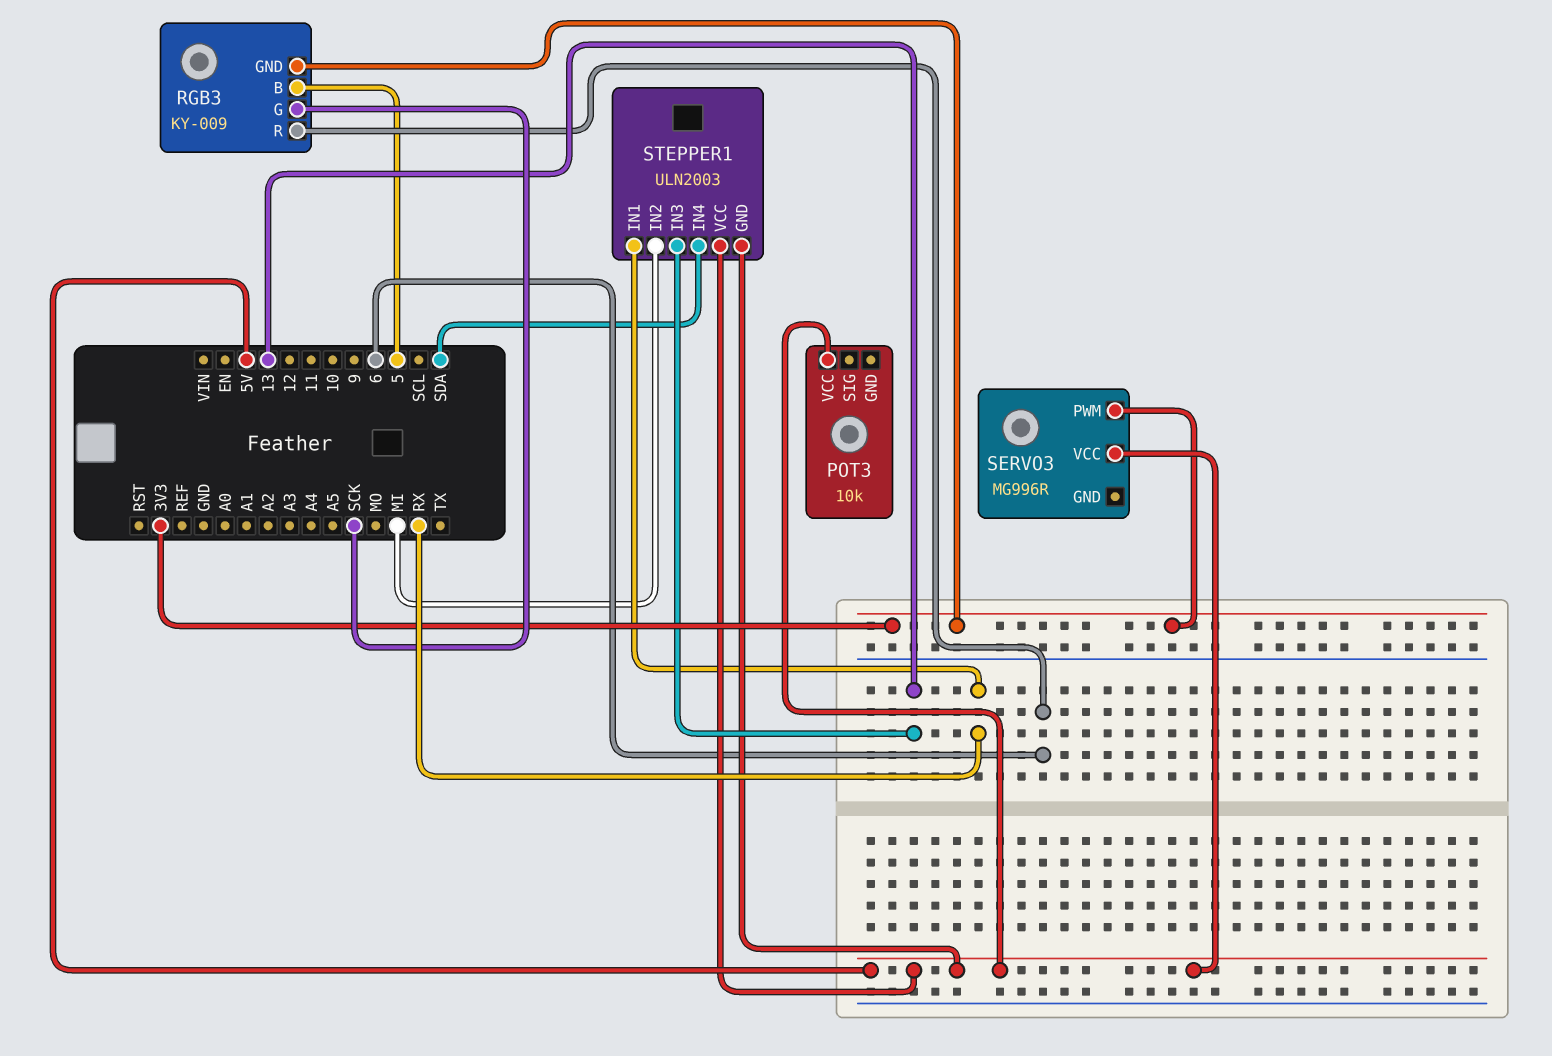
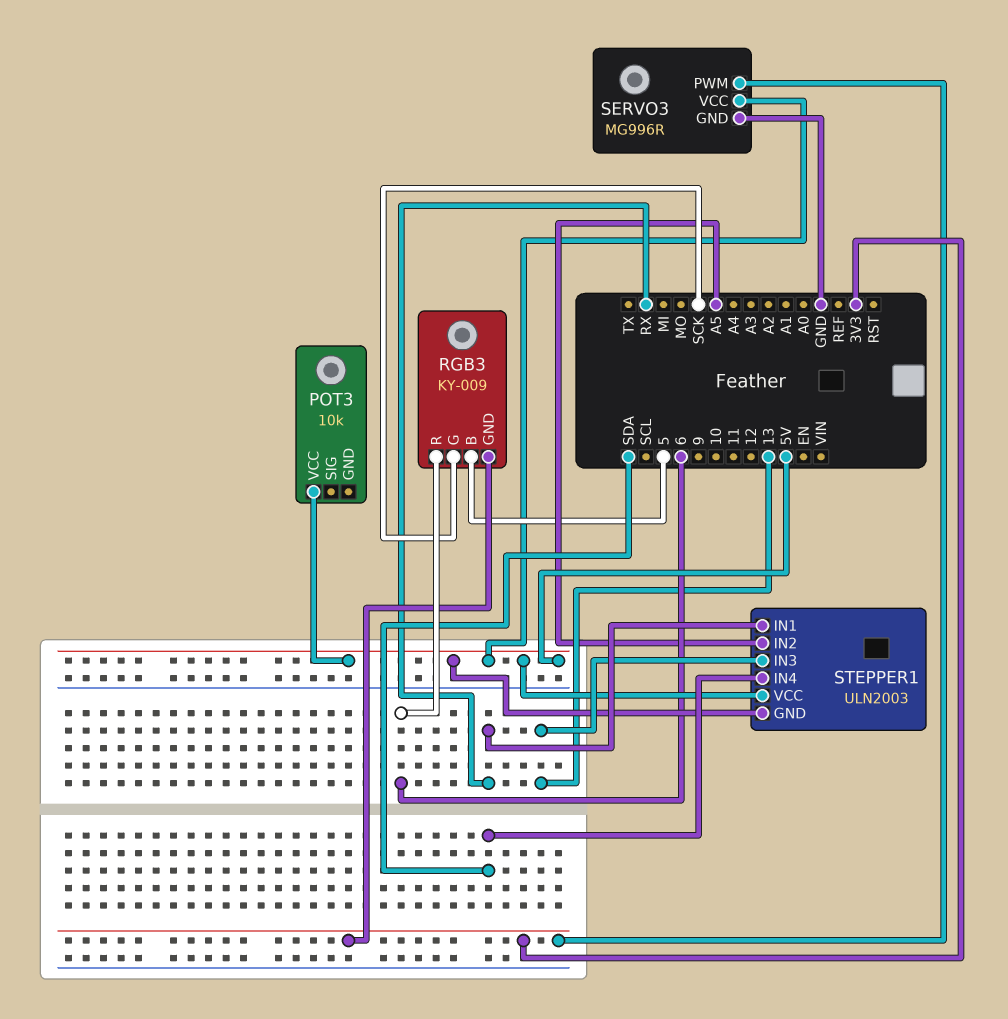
SERVO3 pin GND: none -> GND
STEPPER1 pin IN2: MI -> A5

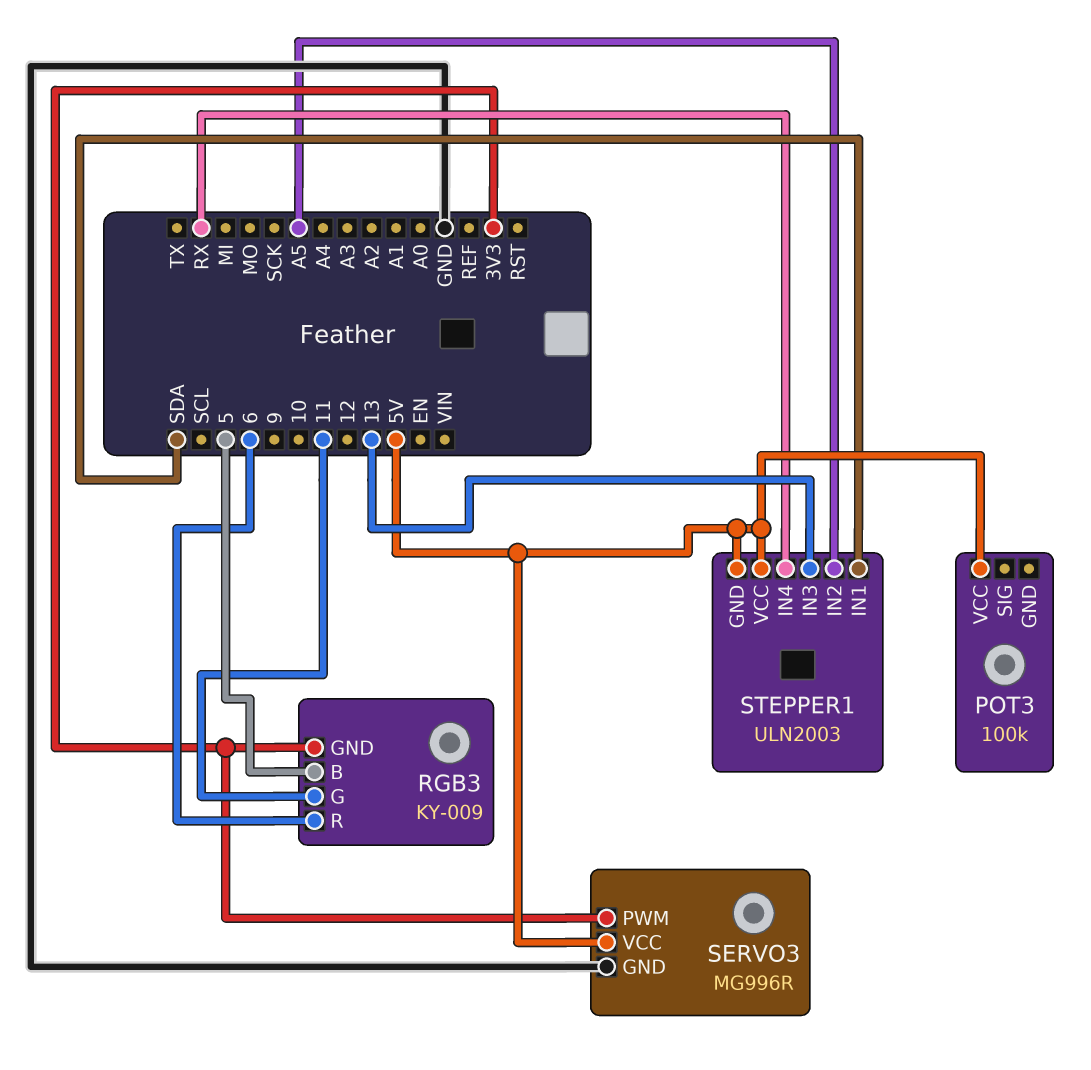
POT3: 10k -> 100k
RGB3 pin G: SCK -> 11
STEPPER1 pin IN1: RX -> SDA
STEPPER1 pin IN4: SDA -> RX

